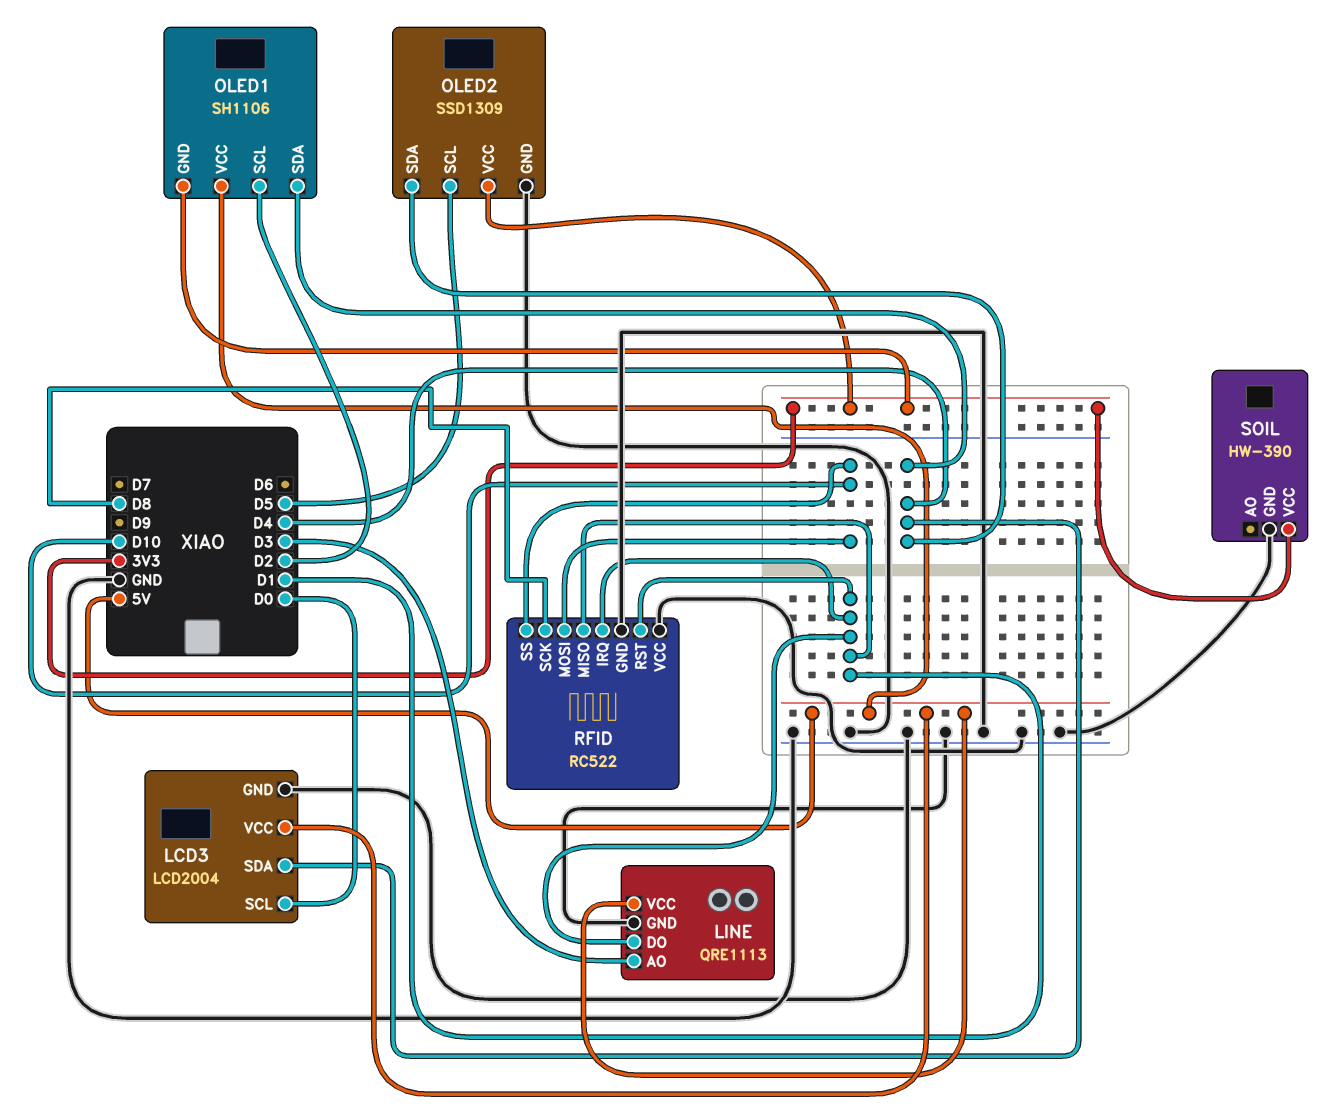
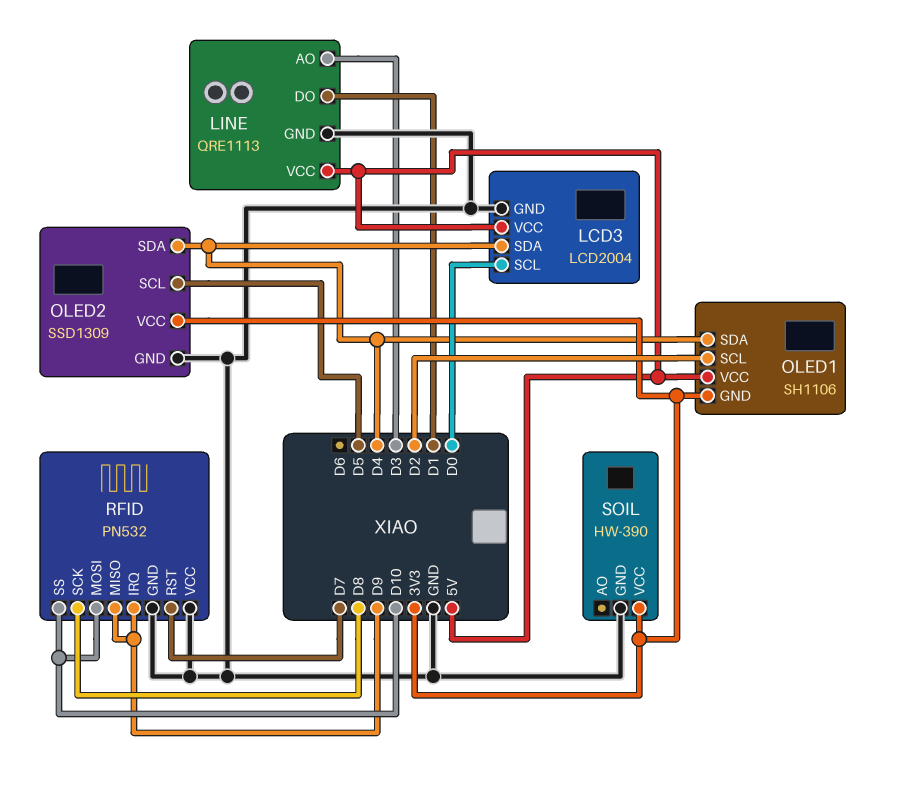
RFID: RC522 -> PN532
RFID pin IRQ: D1 -> D9
RFID pin MISO: D1 -> D9
RFID pin RST: D1 -> D7

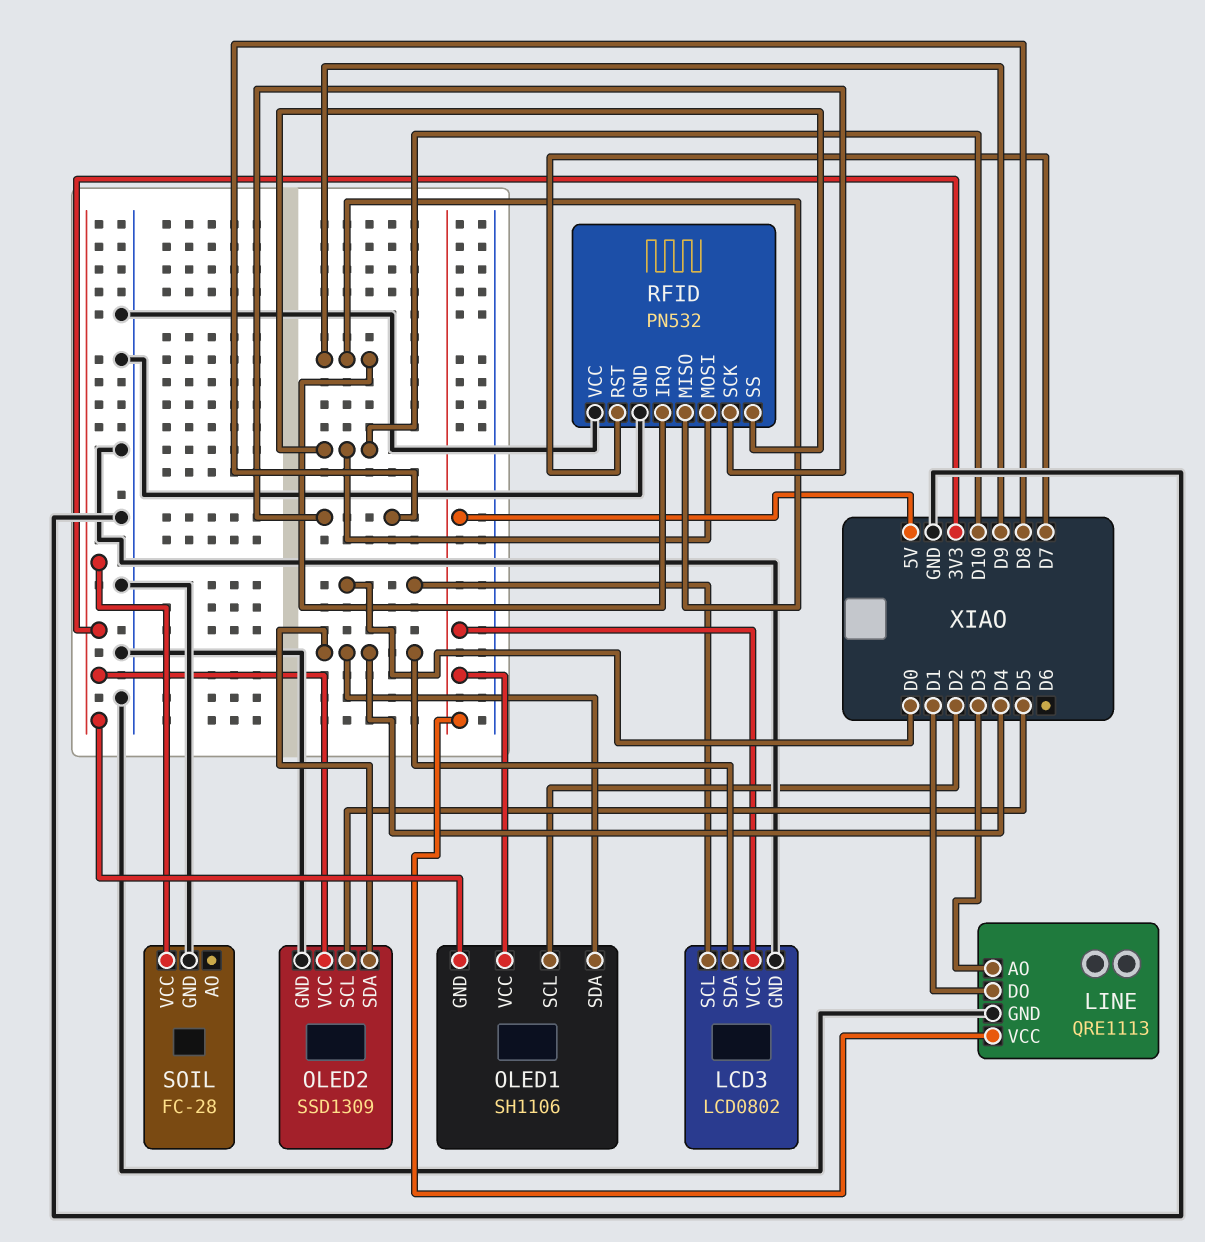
LCD3: LCD2004 -> LCD0802
SOIL: HW-390 -> FC-28

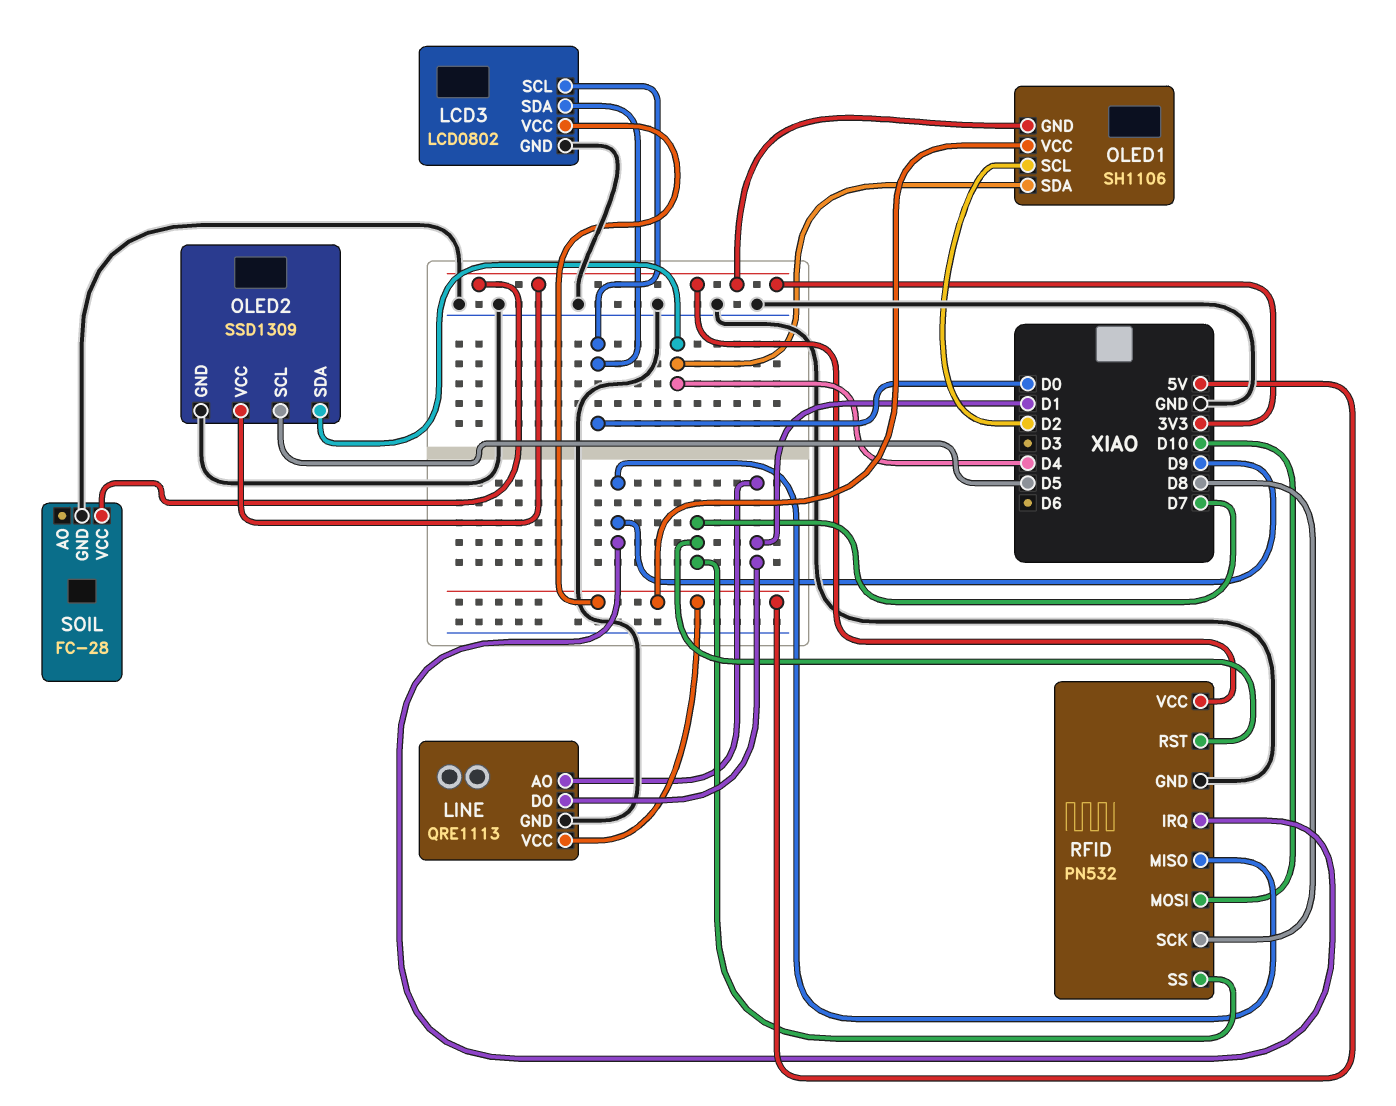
LCD3 pin SDA: D4 -> D0
LINE pin AO: D3 -> D1
RFID pin SS: D10 -> D7
RFID pin VCC: GND -> 3V3

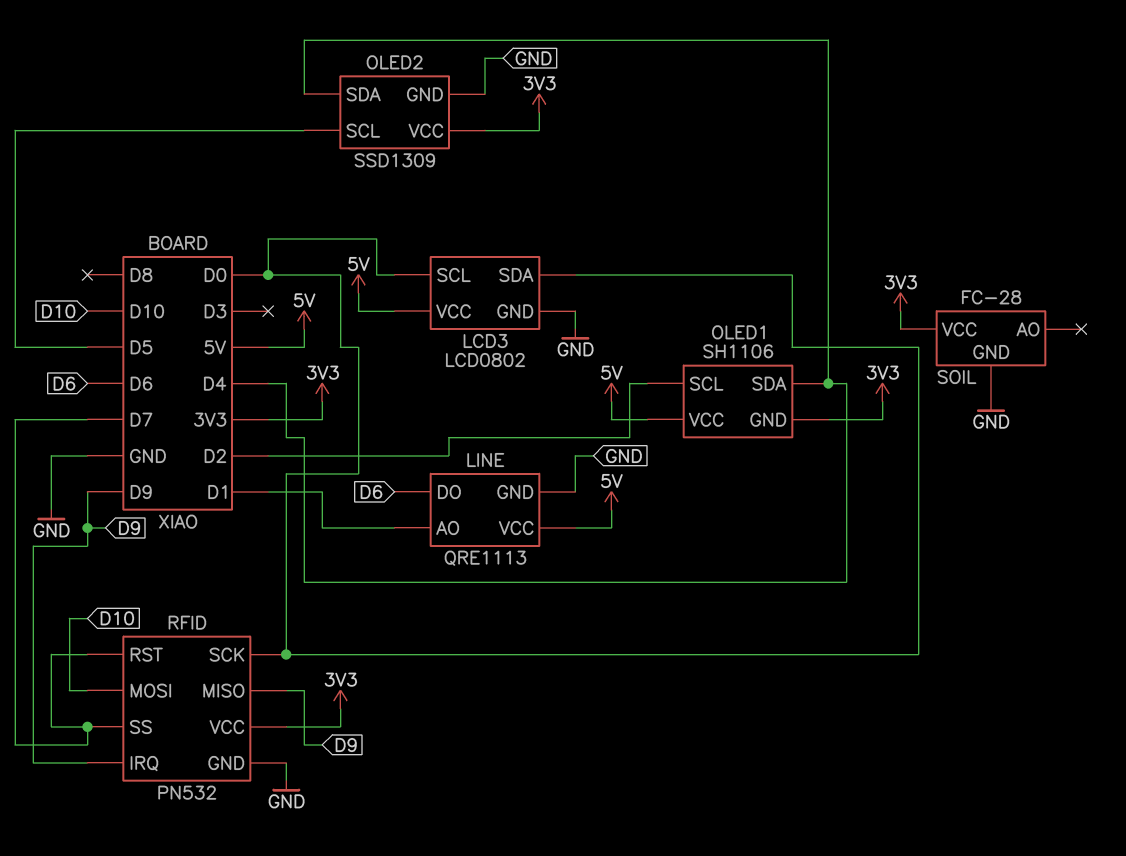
LINE pin DO: D1 -> D6
RFID pin SCK: D8 -> D0

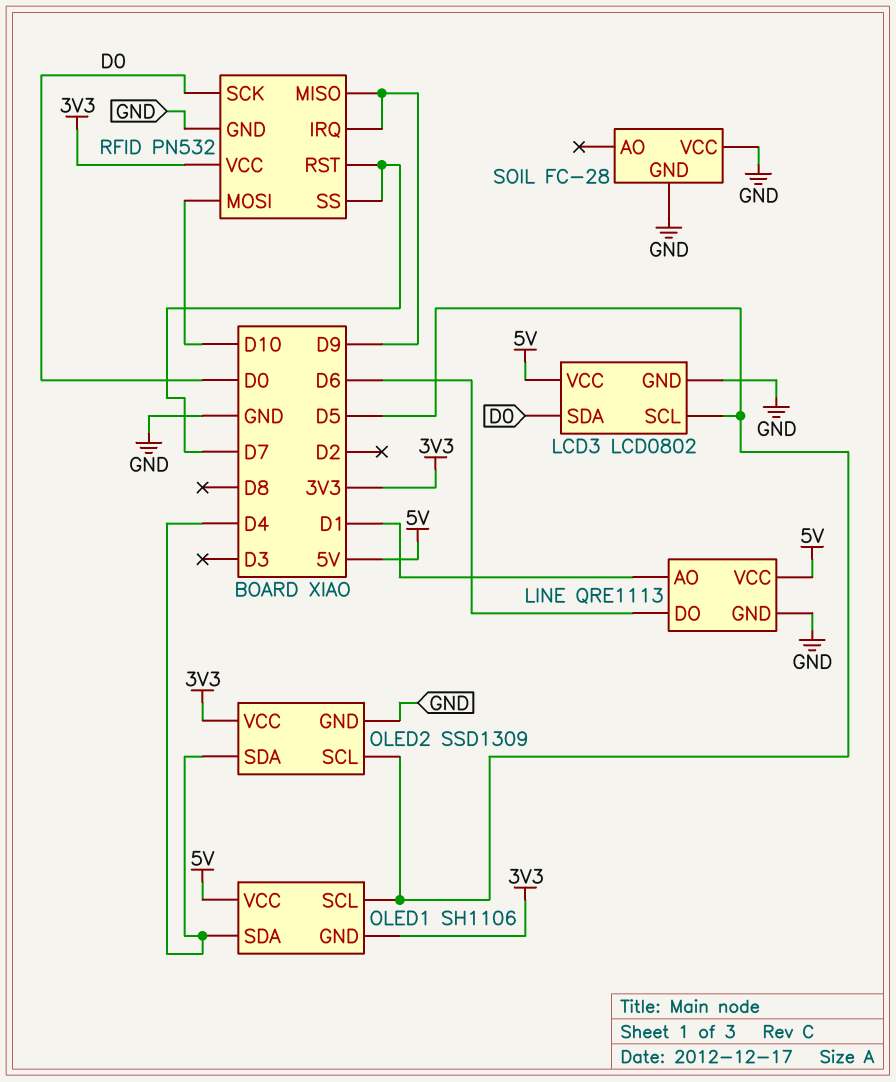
LCD3 pin SCL: D0 -> D5
OLED1 pin SCL: D2 -> D5
SOIL pin VCC: 3V3 -> GND

